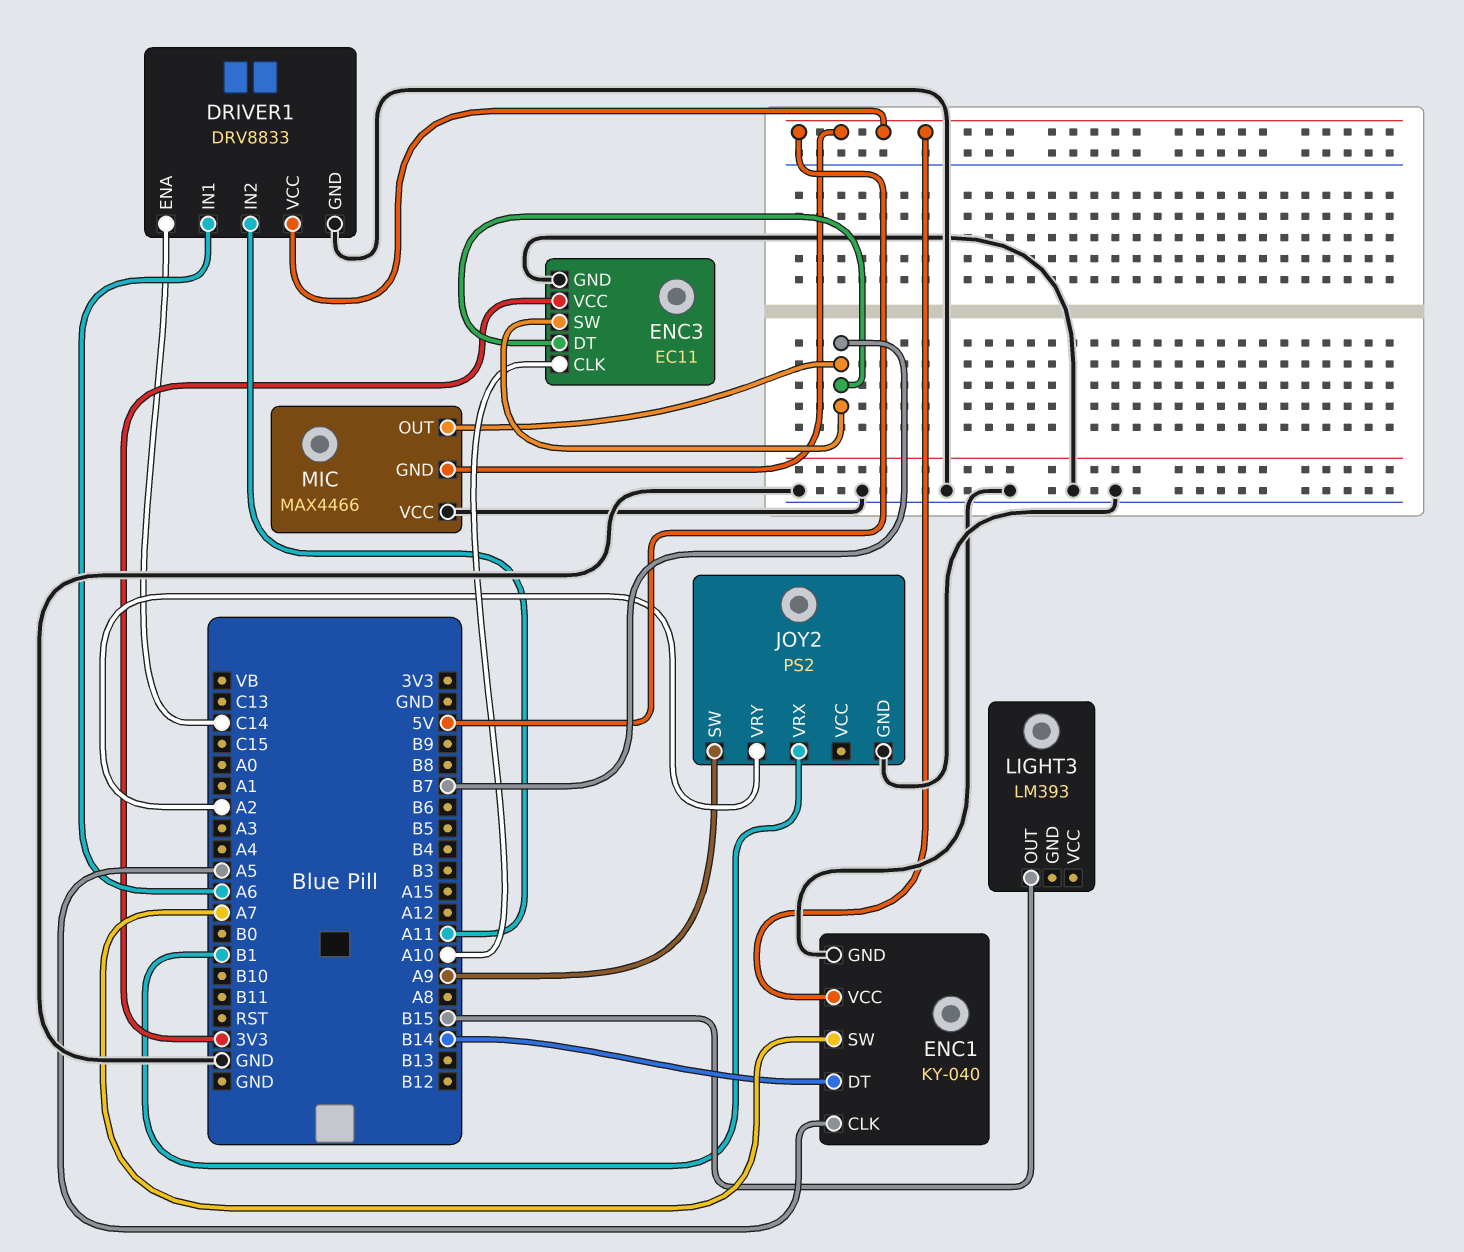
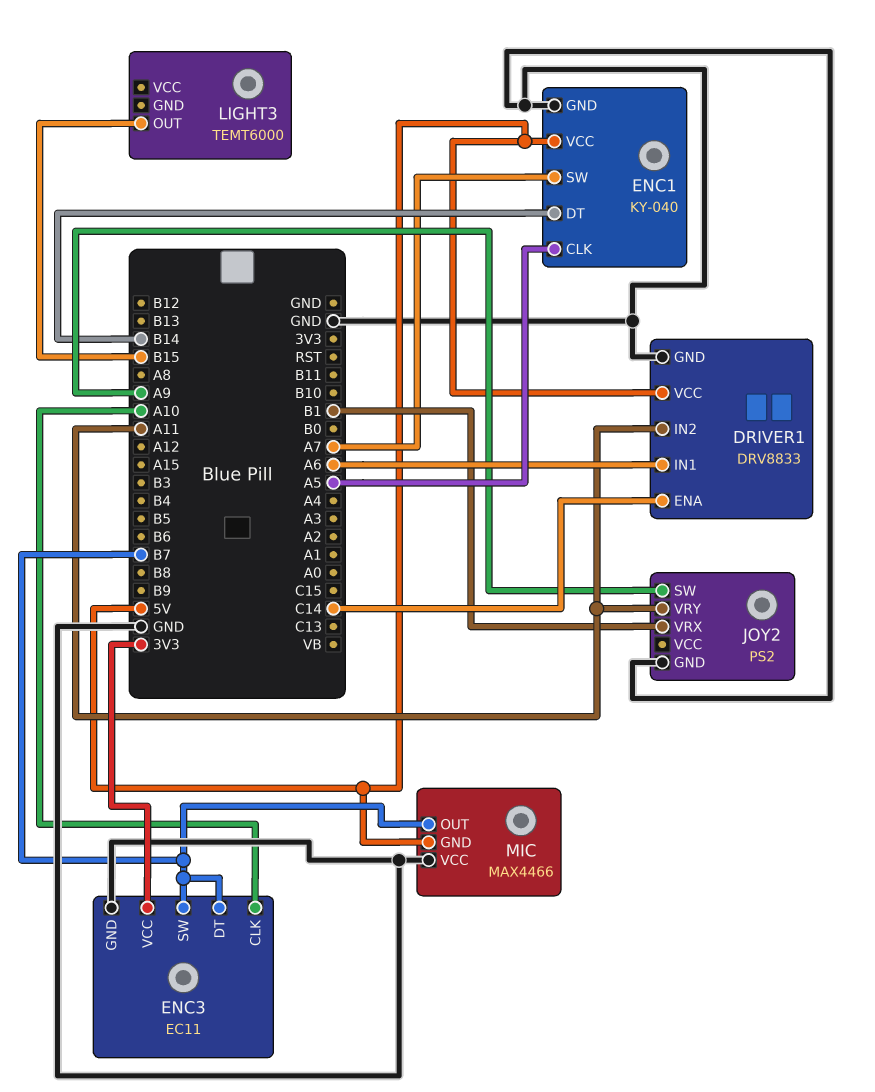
JOY2 pin VRY: A2 -> A11
LIGHT3: LM393 -> TEMT6000

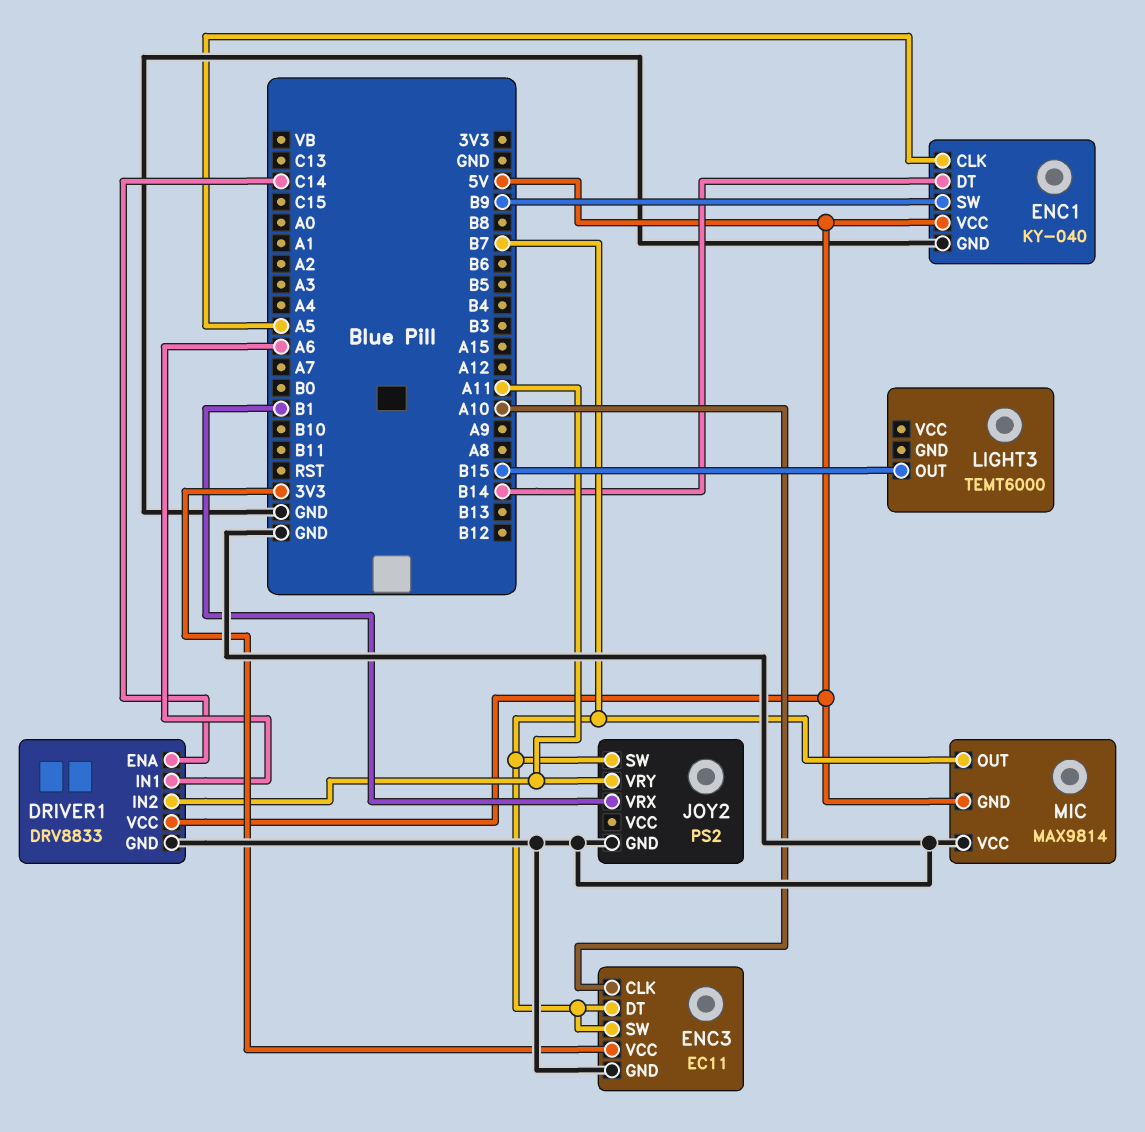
ENC1 pin SW: A7 -> B9
JOY2 pin SW: A9 -> B7
MIC: MAX4466 -> MAX9814

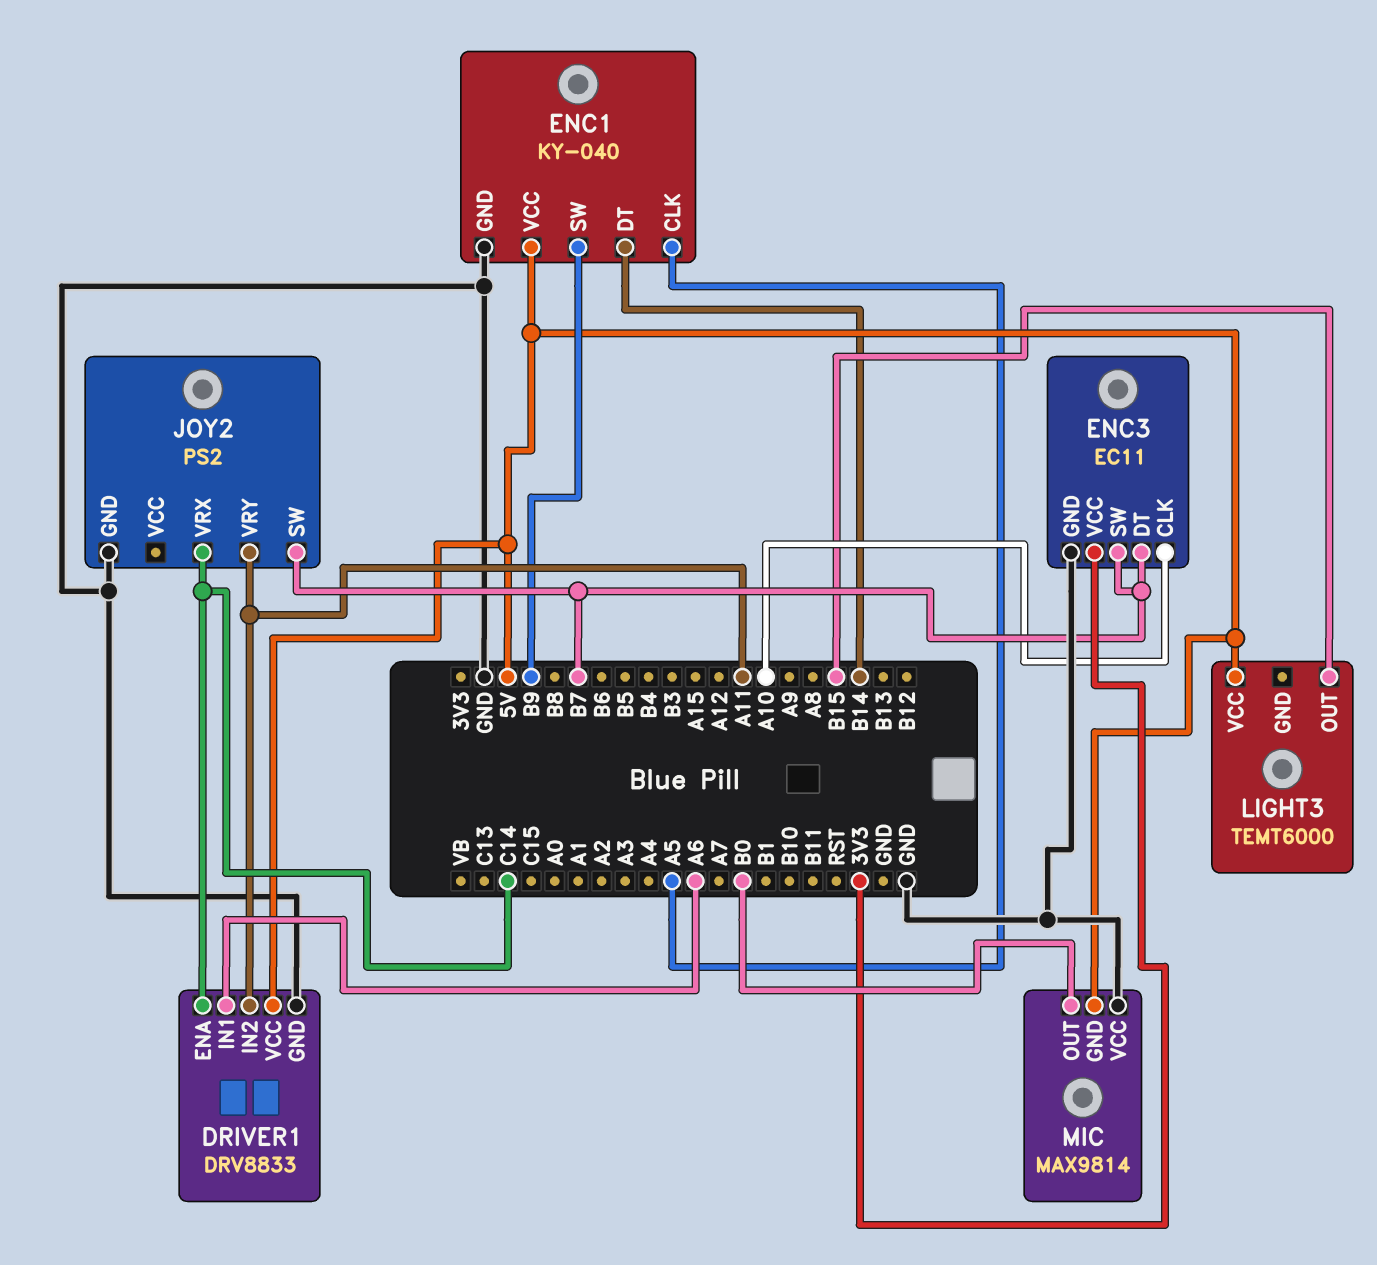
JOY2 pin VRX: B1 -> C14
LIGHT3 pin VCC: none -> 5V
MIC pin OUT: B7 -> B0

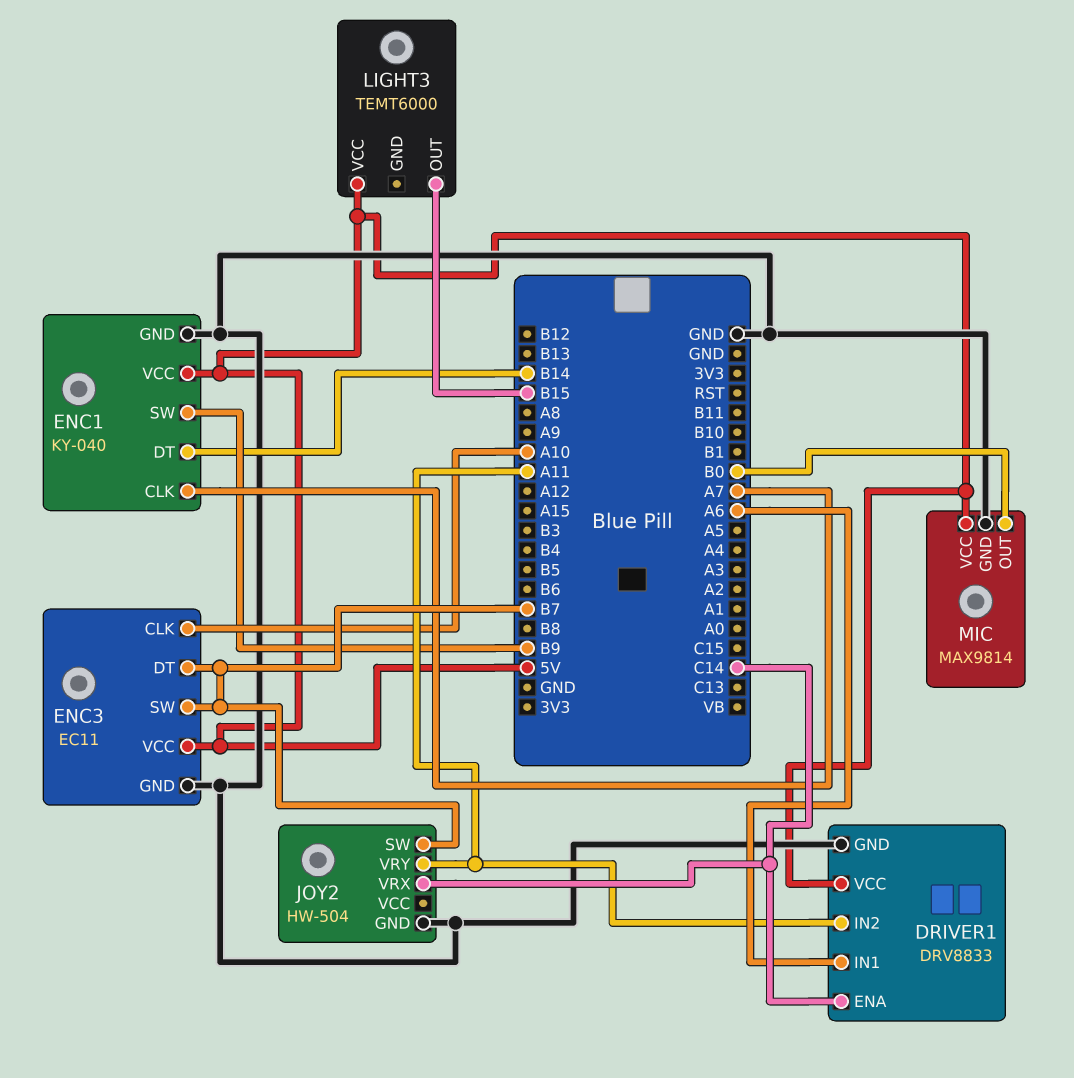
ENC1 pin CLK: A5 -> A7
ENC3 pin VCC: 3V3 -> 5V
JOY2: PS2 -> HW-504
MIC pin GND: 5V -> GND
MIC pin VCC: GND -> 5V

